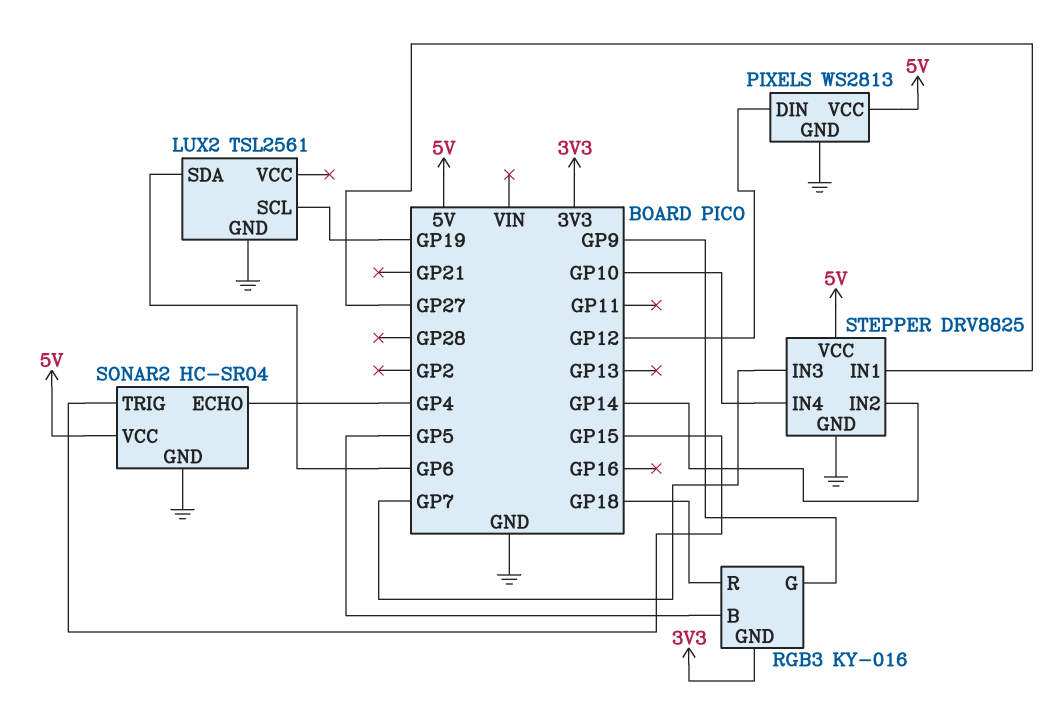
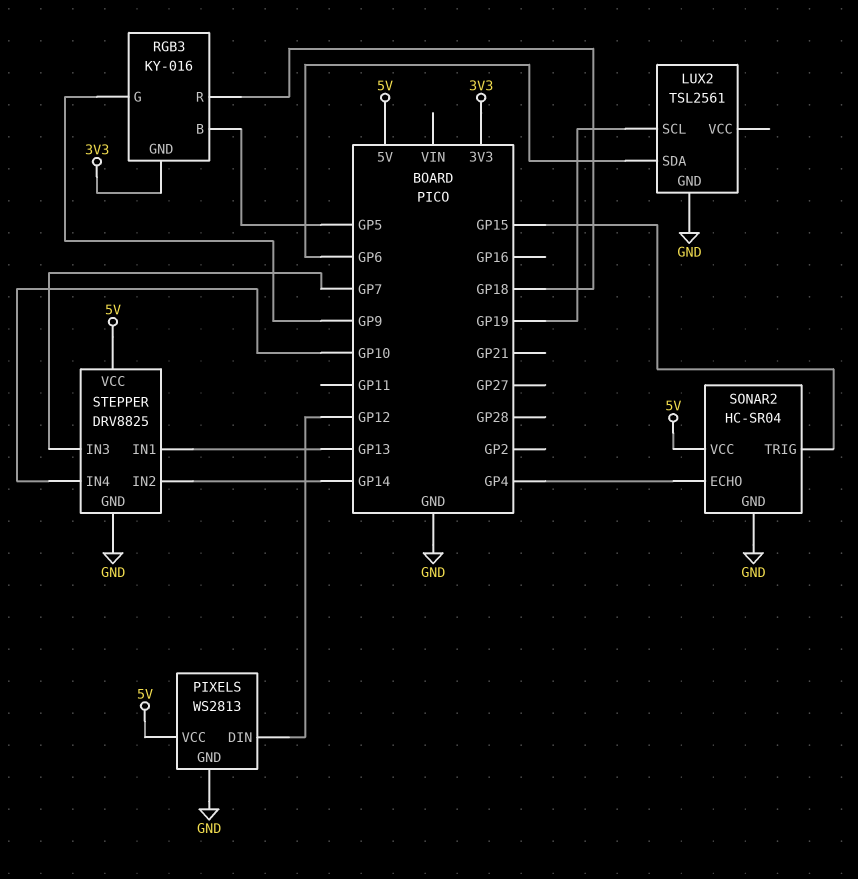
STEPPER pin IN1: GP27 -> GP13

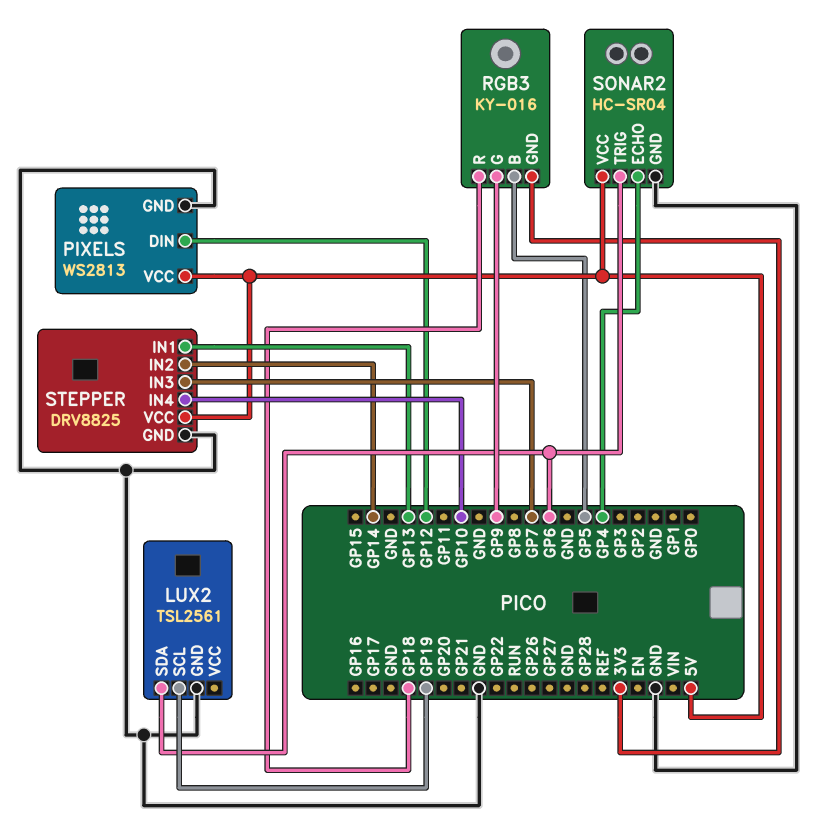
SONAR2 pin TRIG: GP15 -> GP6

